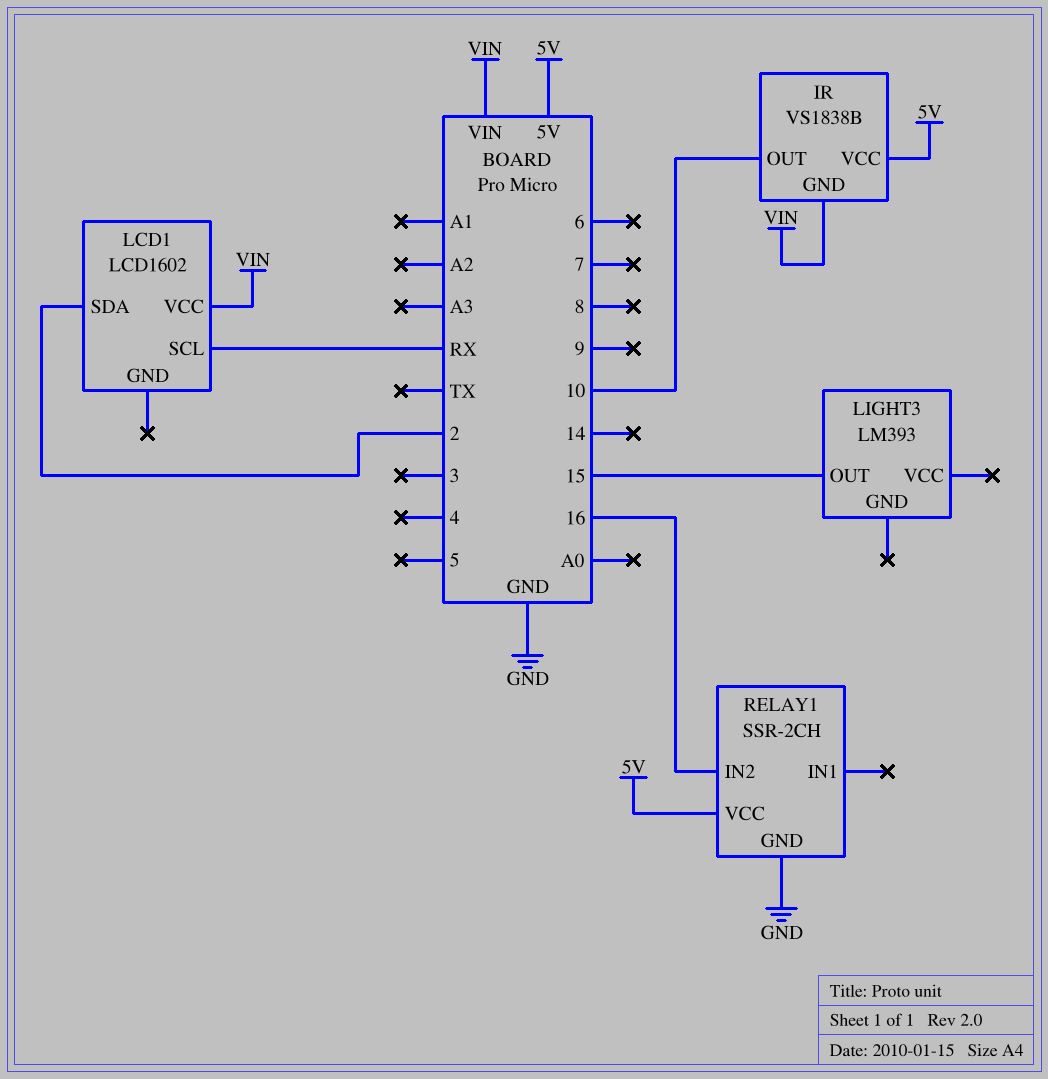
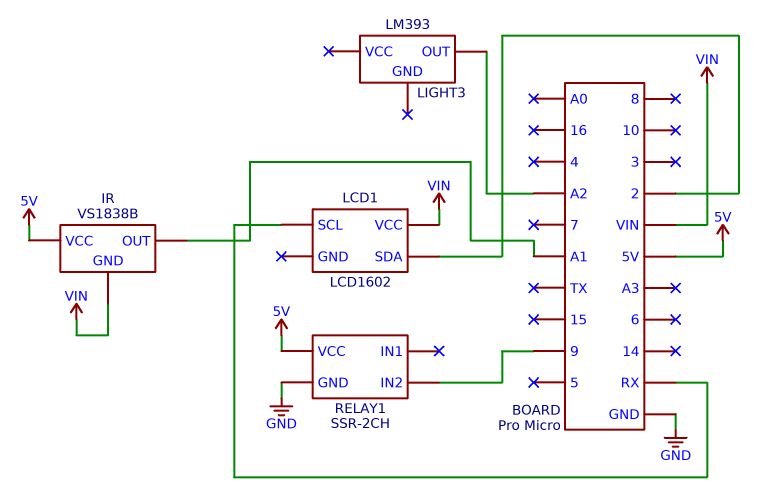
IR pin OUT: 10 -> A1
LIGHT3 pin OUT: 15 -> A2
RELAY1 pin IN2: 16 -> 9

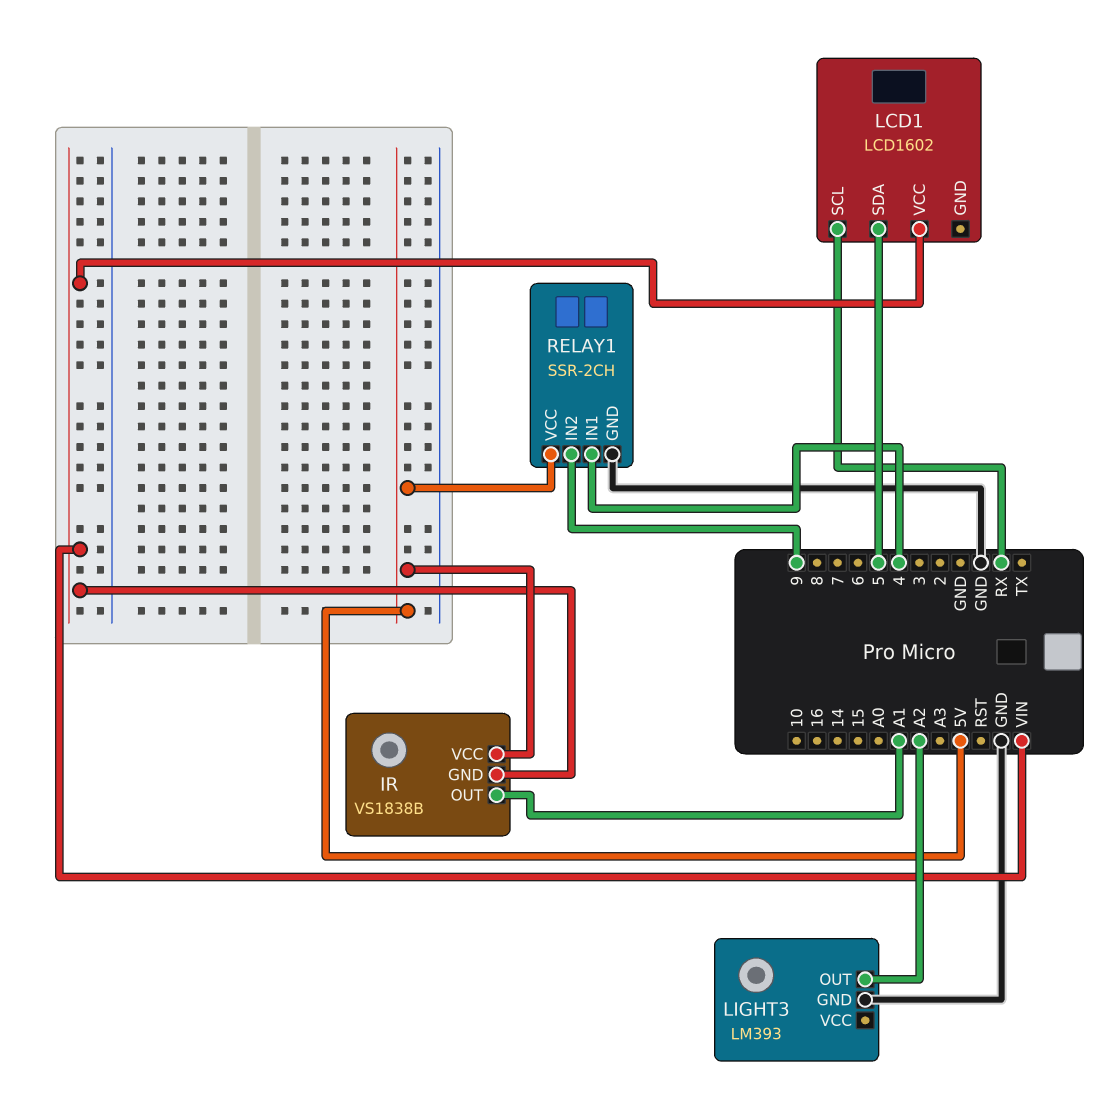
LCD1 pin SDA: 2 -> 5
LIGHT3 pin GND: none -> GND
RELAY1 pin IN1: none -> 4

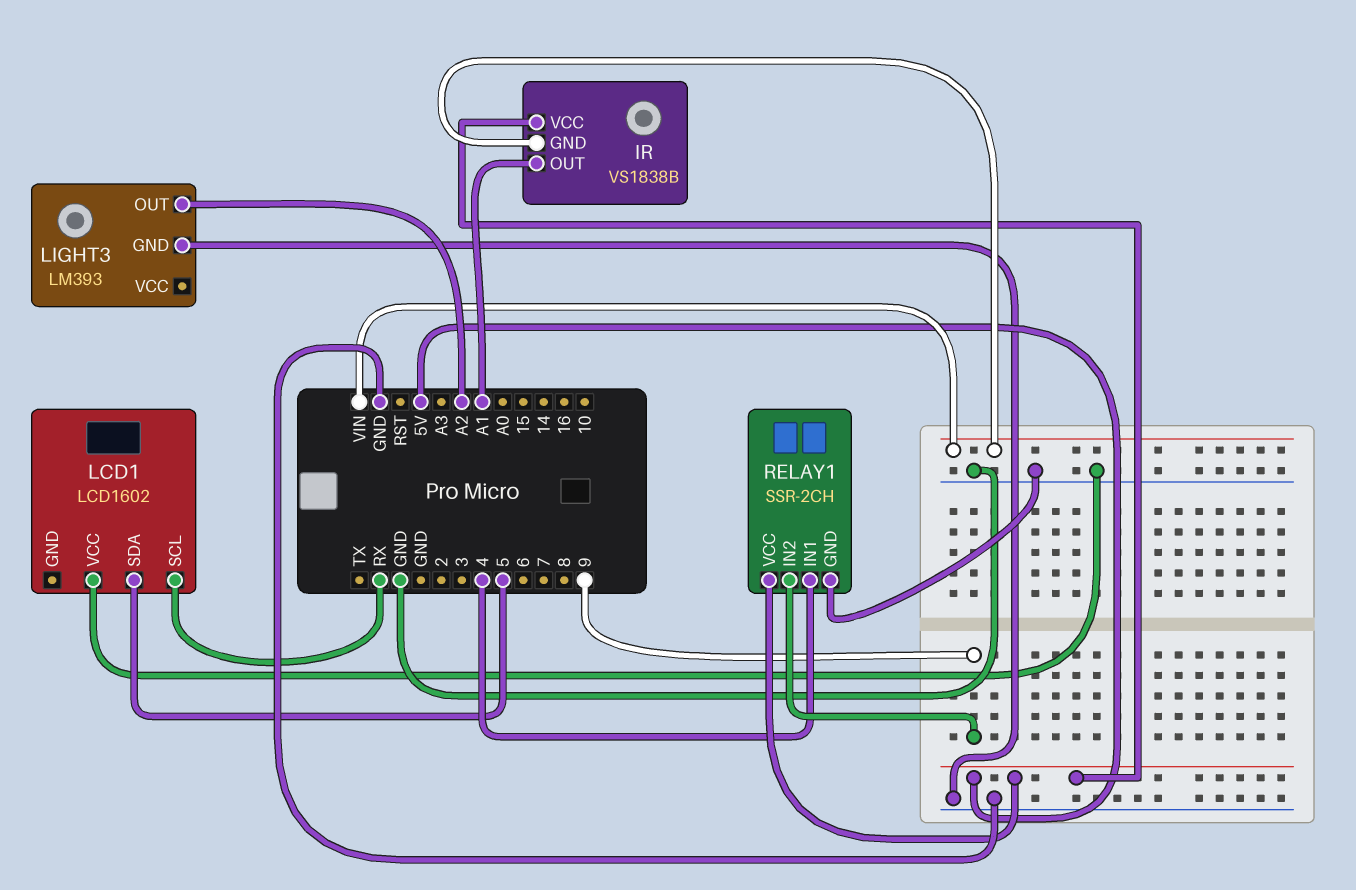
LCD1 pin VCC: VIN -> GND

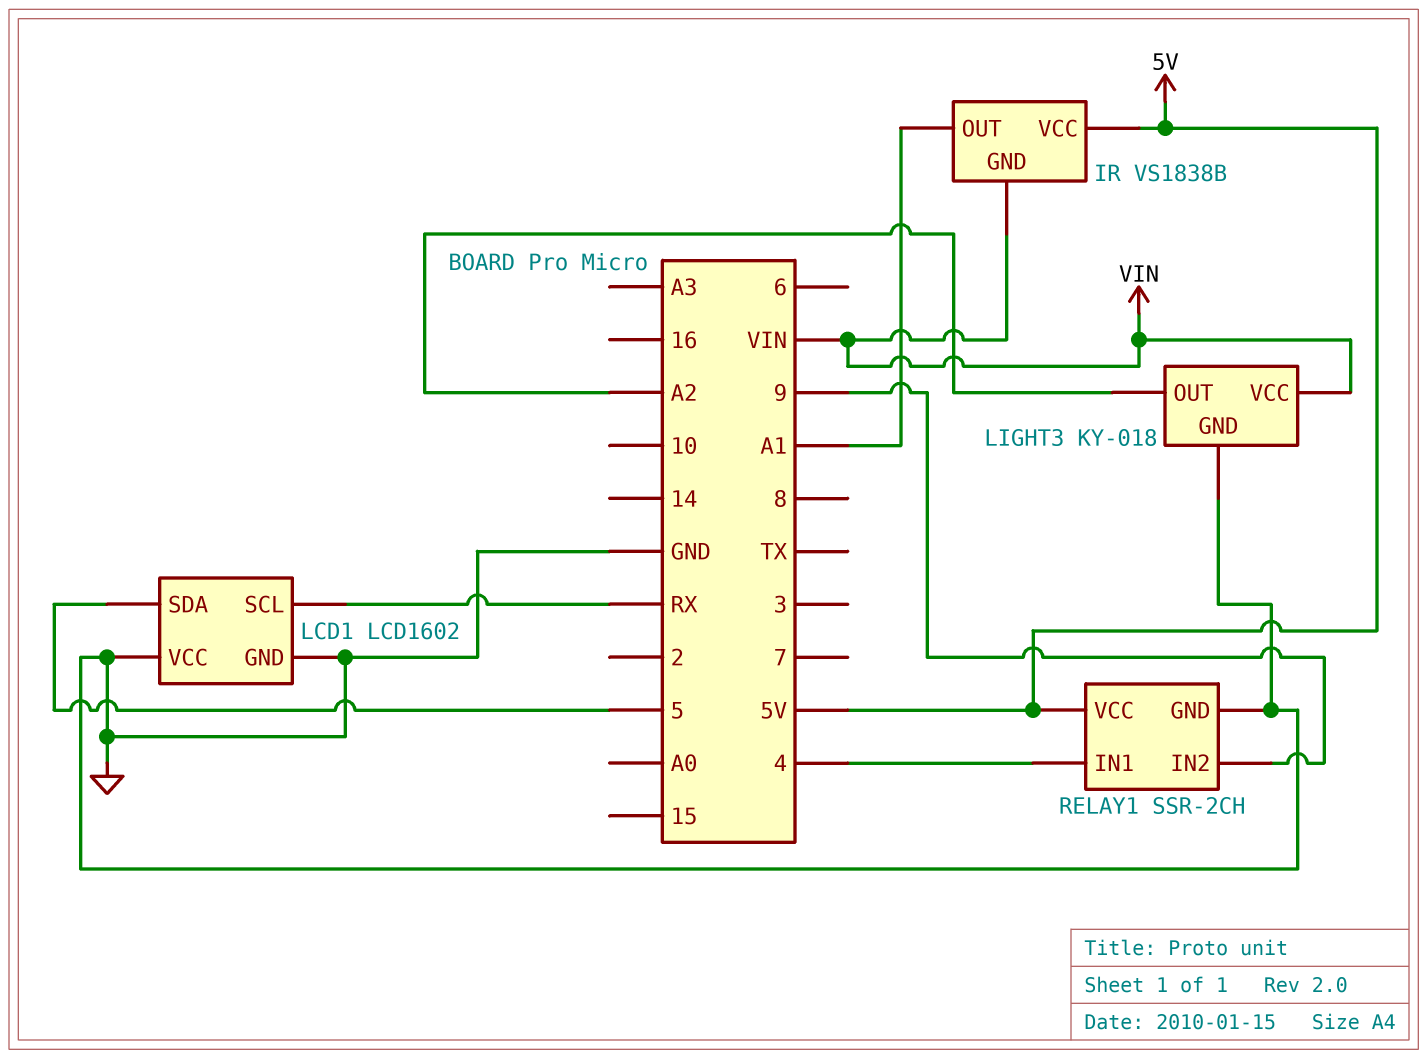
LCD1 pin GND: none -> GND
LIGHT3: LM393 -> KY-018
LIGHT3 pin VCC: none -> VIN

